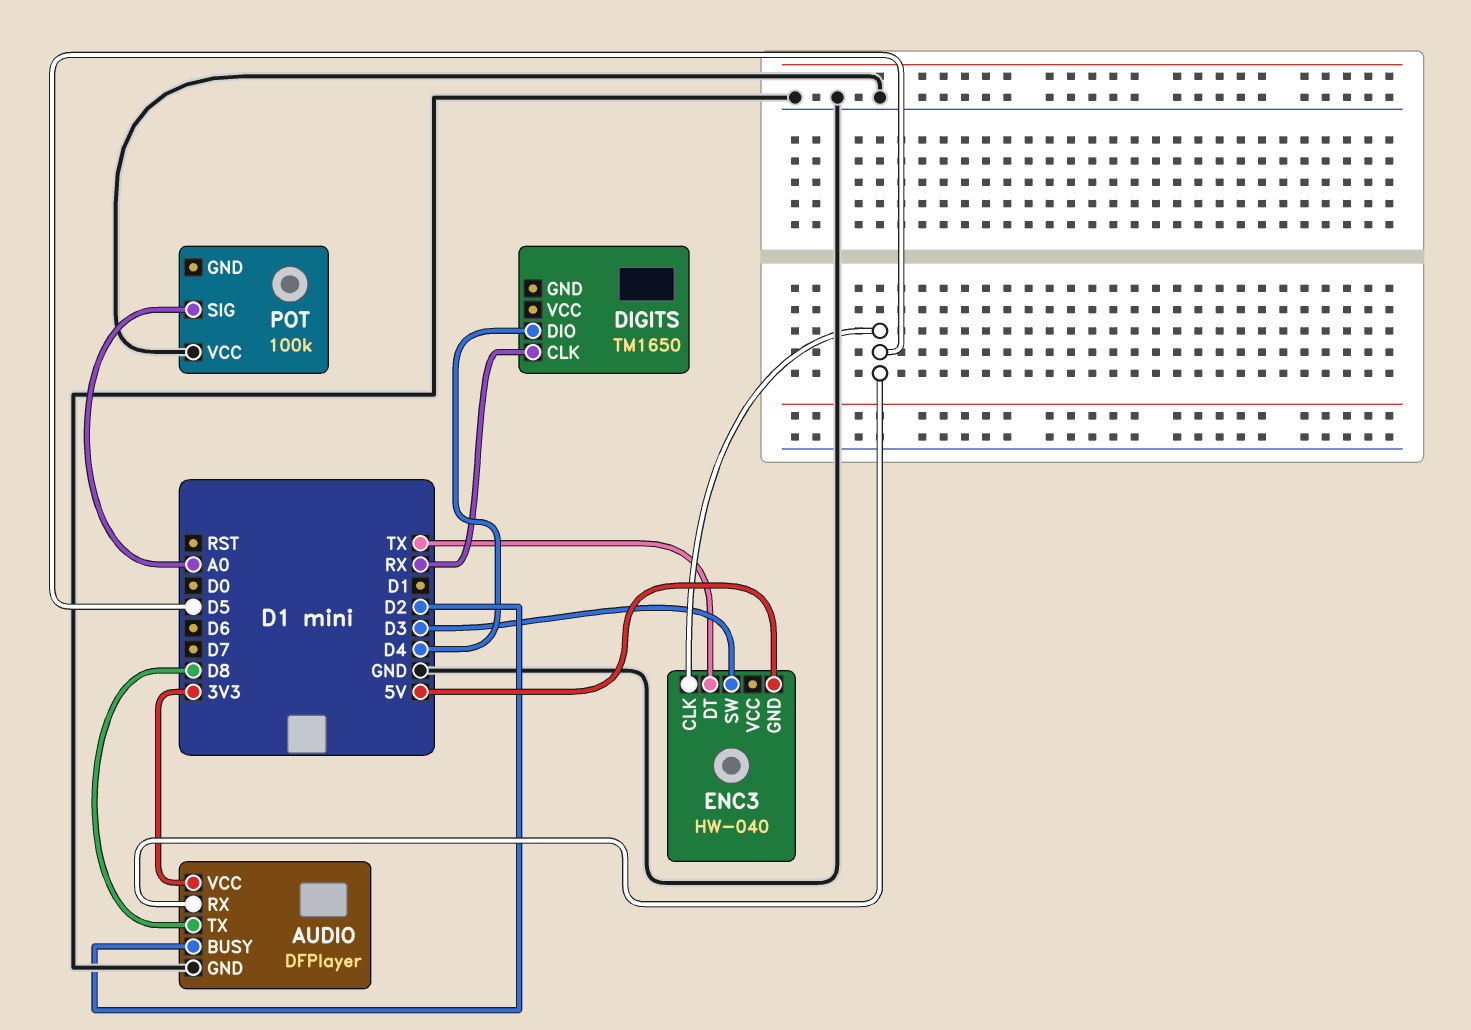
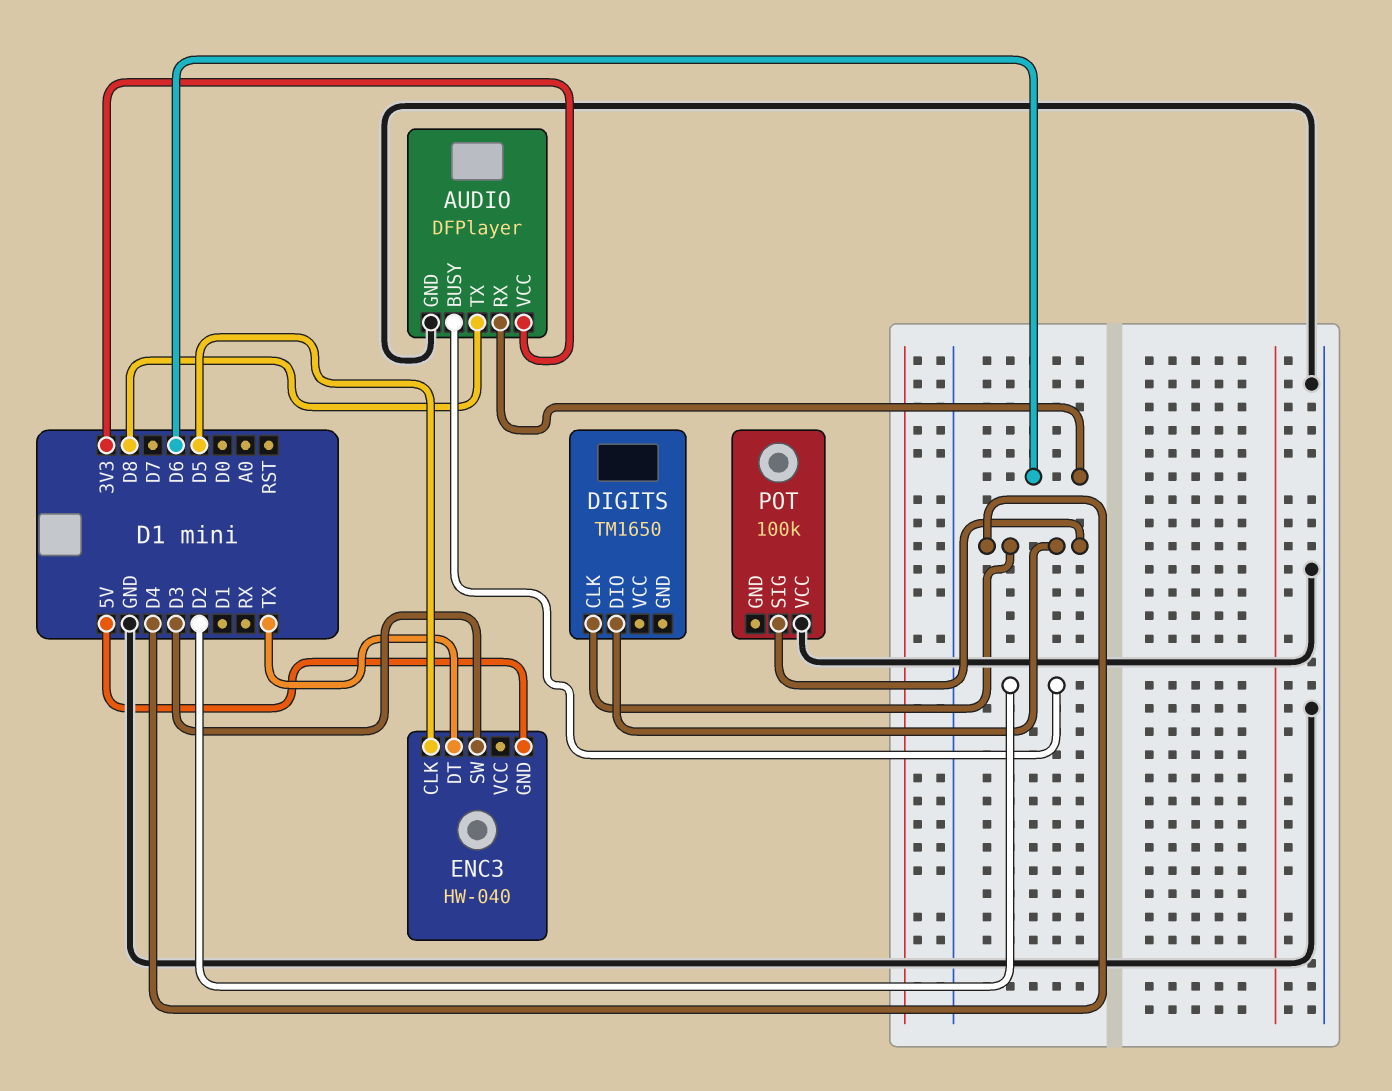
AUDIO pin RX: D5 -> D6
DIGITS pin CLK: RX -> D4
POT pin SIG: A0 -> D4

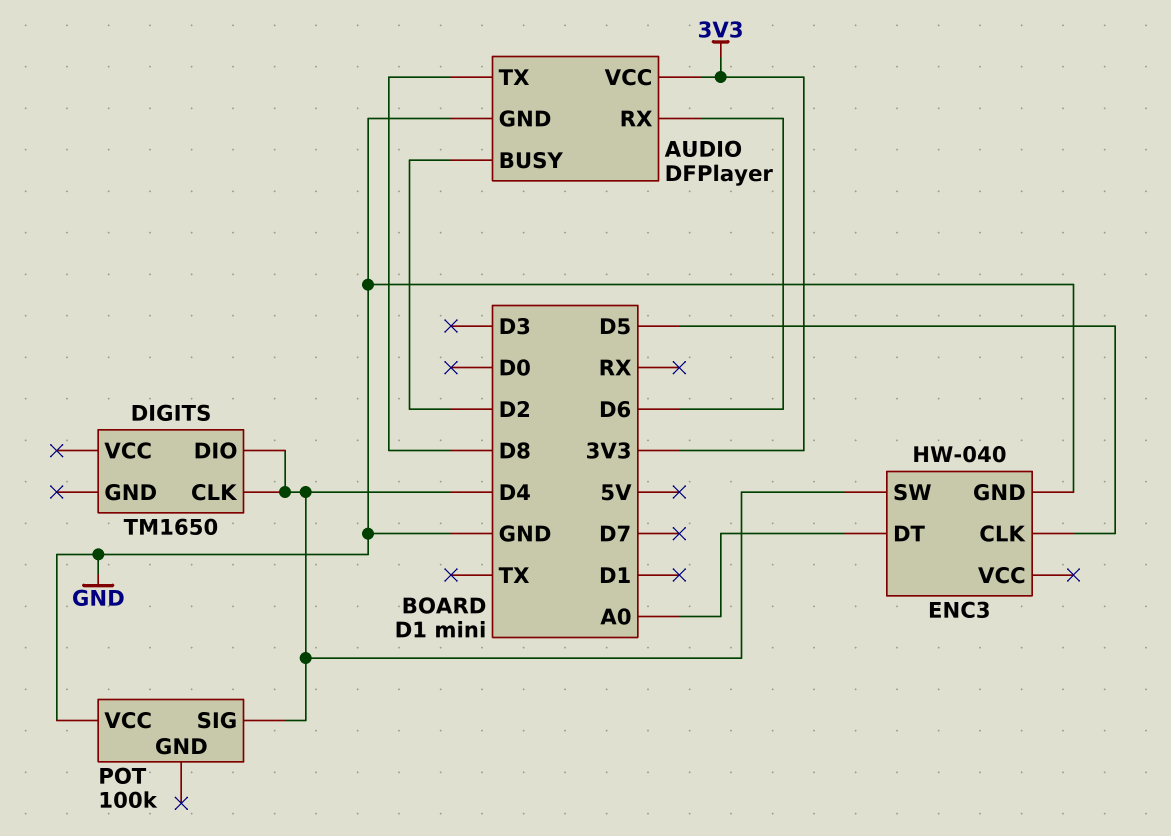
ENC3 pin DT: TX -> A0
ENC3 pin GND: 5V -> GND
ENC3 pin SW: D3 -> D4

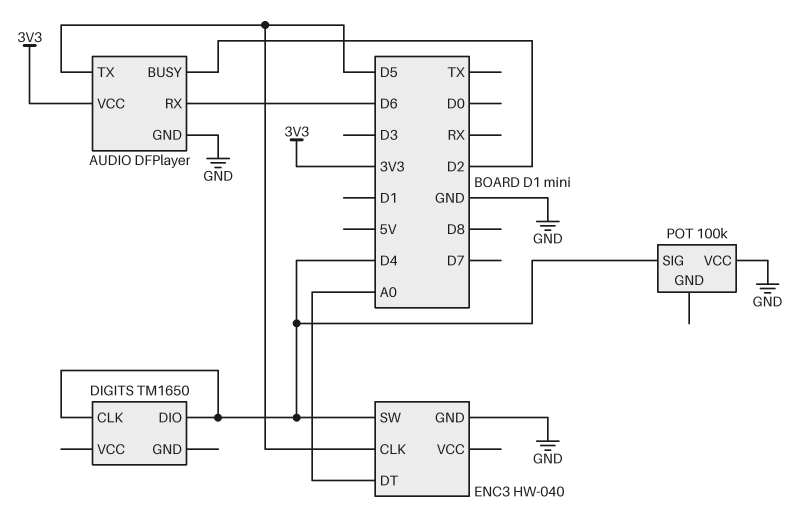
AUDIO pin TX: D8 -> D5

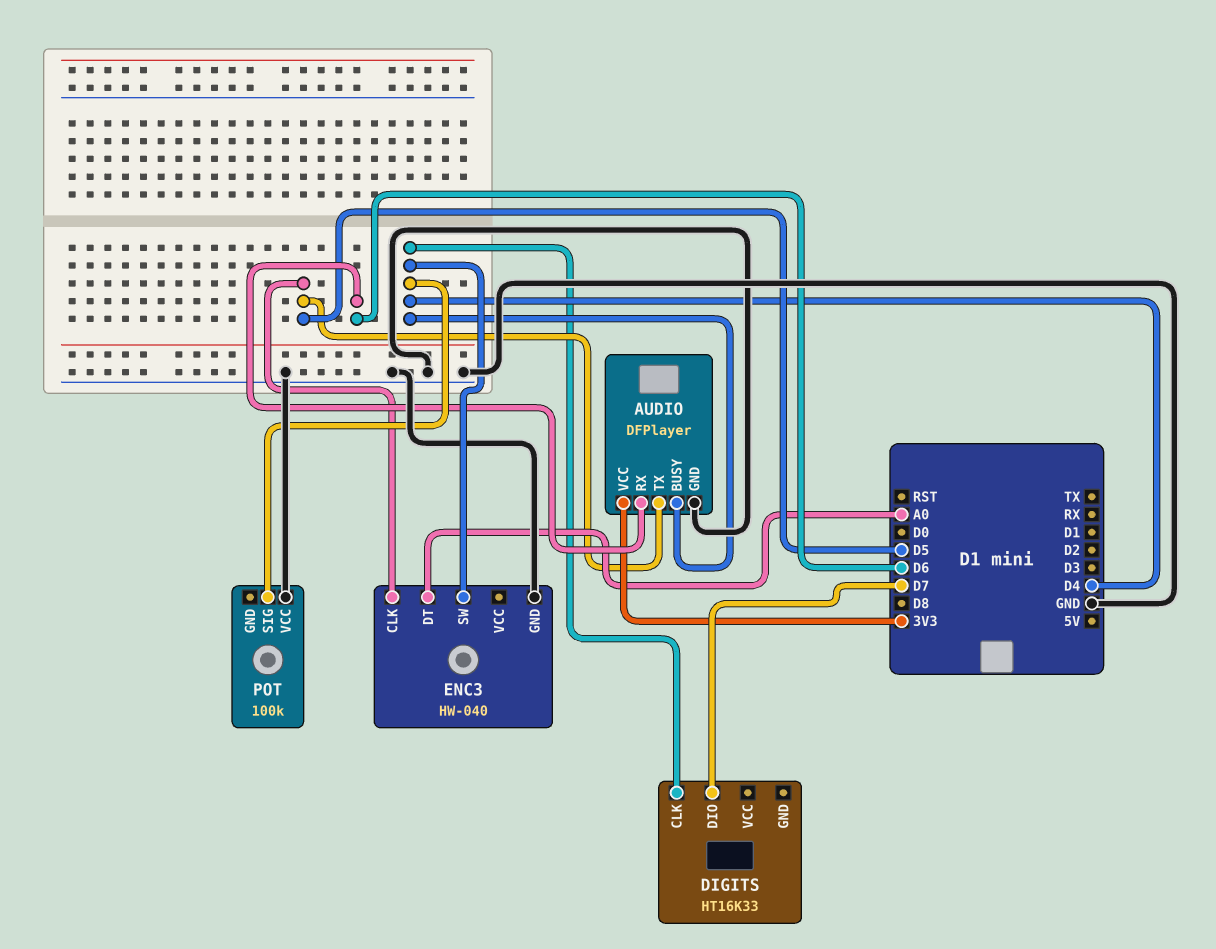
AUDIO pin BUSY: D2 -> D4
DIGITS: TM1650 -> HT16K33
DIGITS pin DIO: D4 -> D7

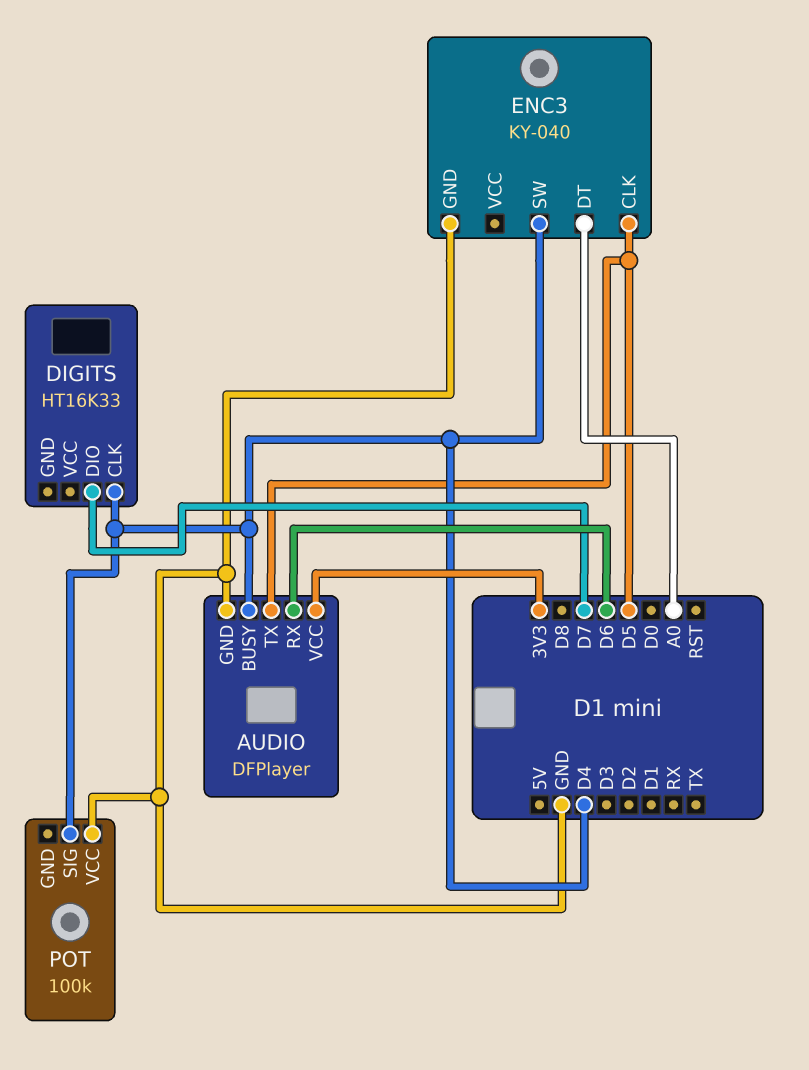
ENC3: HW-040 -> KY-040

